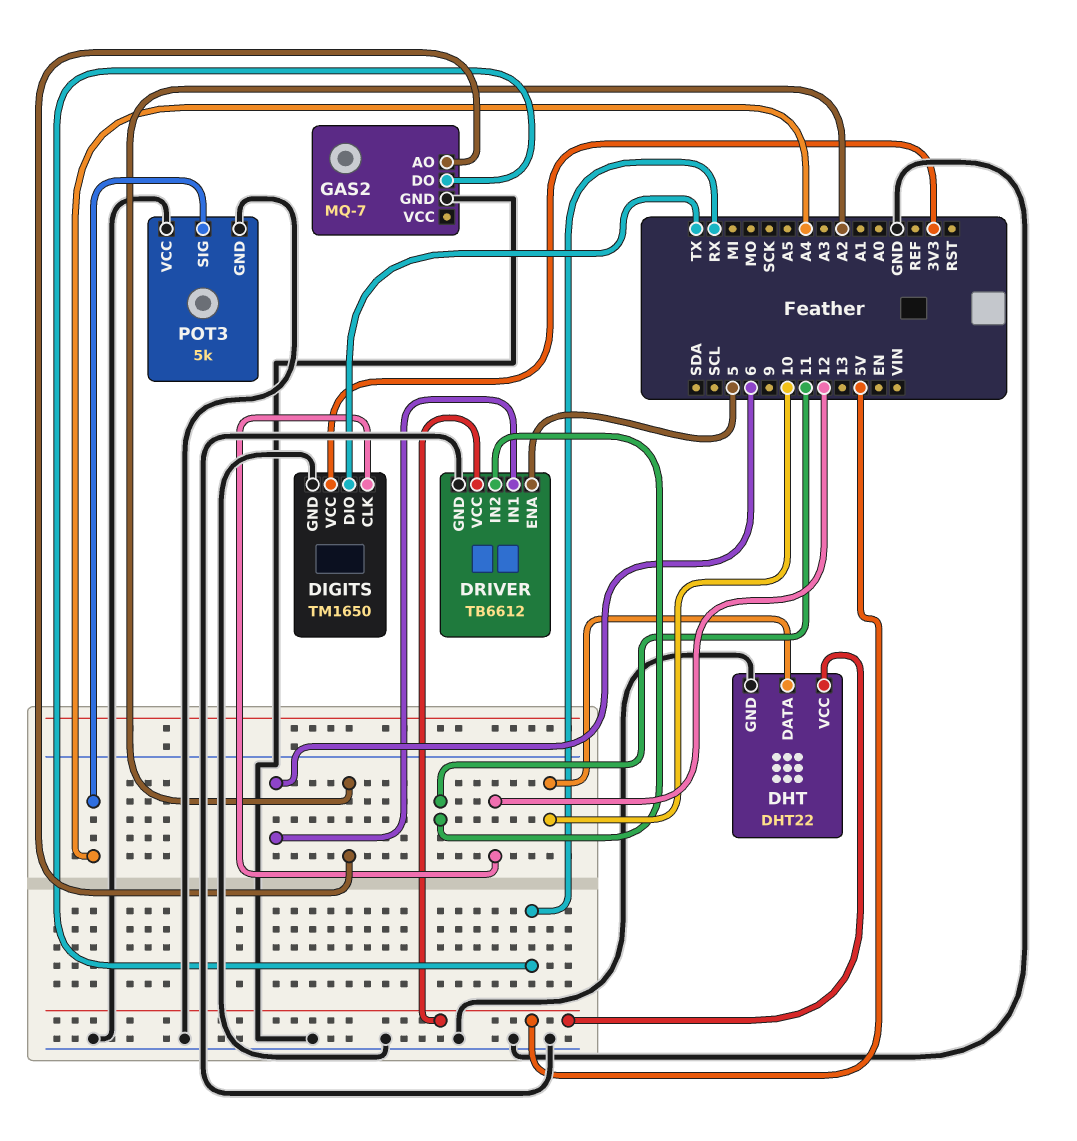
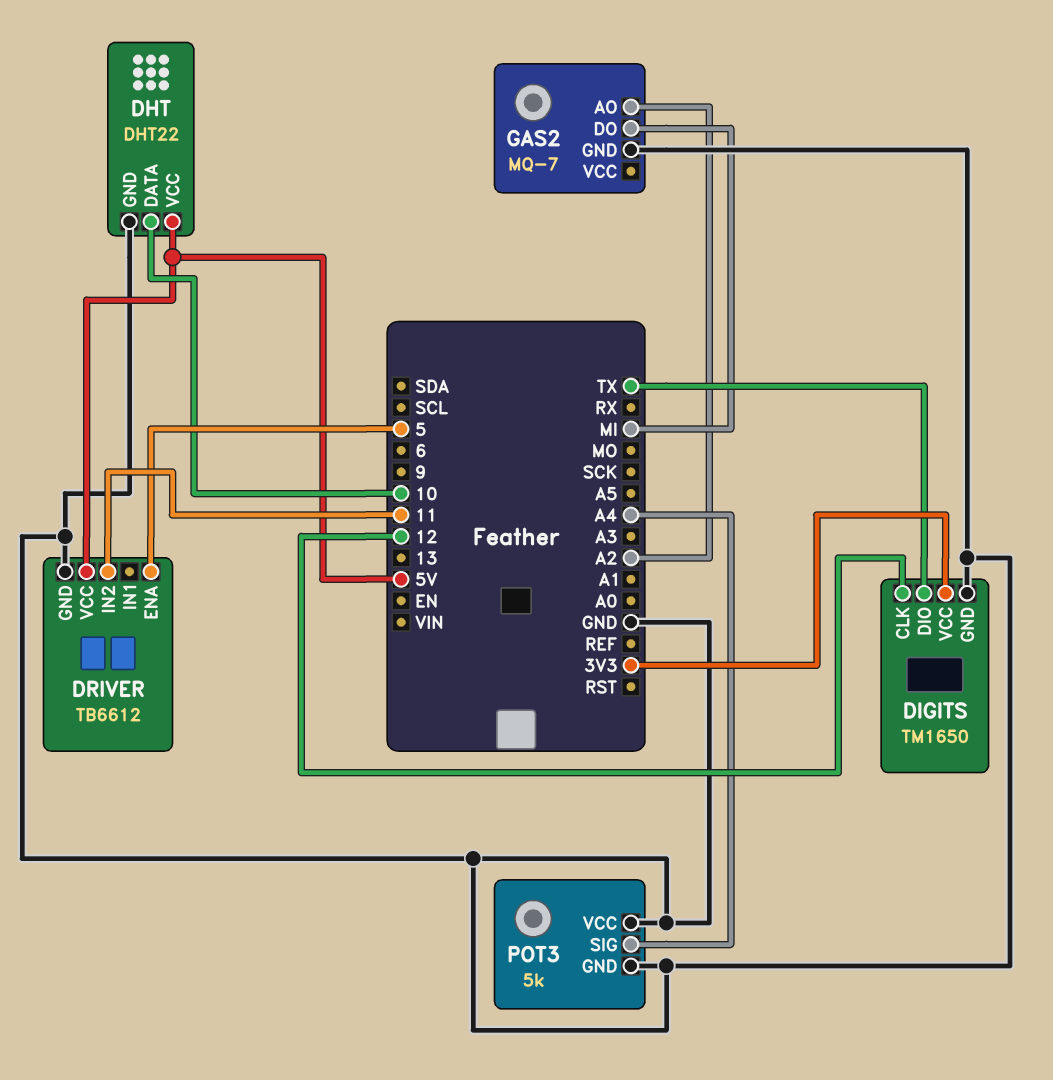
DRIVER pin IN1: 6 -> none
GAS2 pin DO: RX -> MI

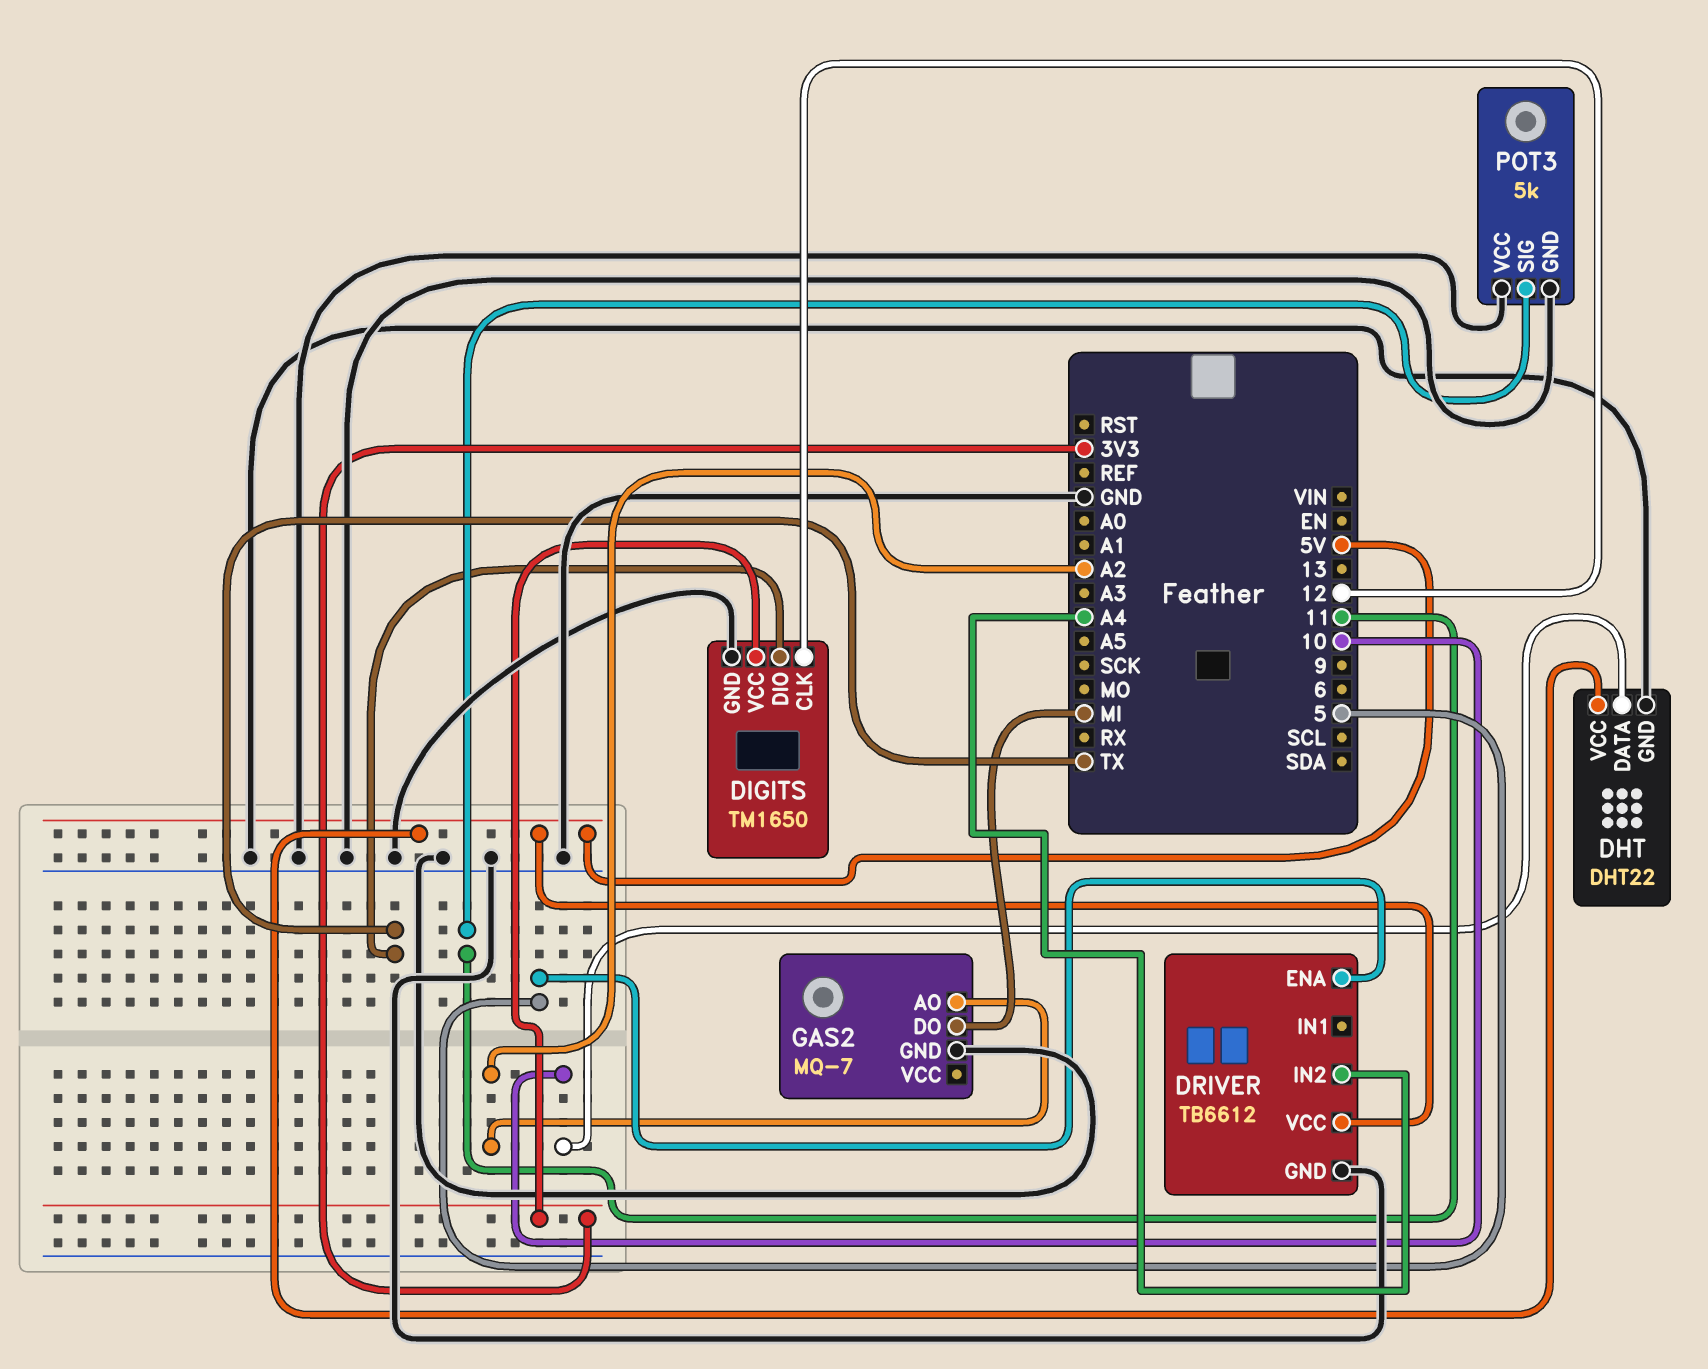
DRIVER pin IN2: 11 -> A4
POT3 pin SIG: A4 -> 11

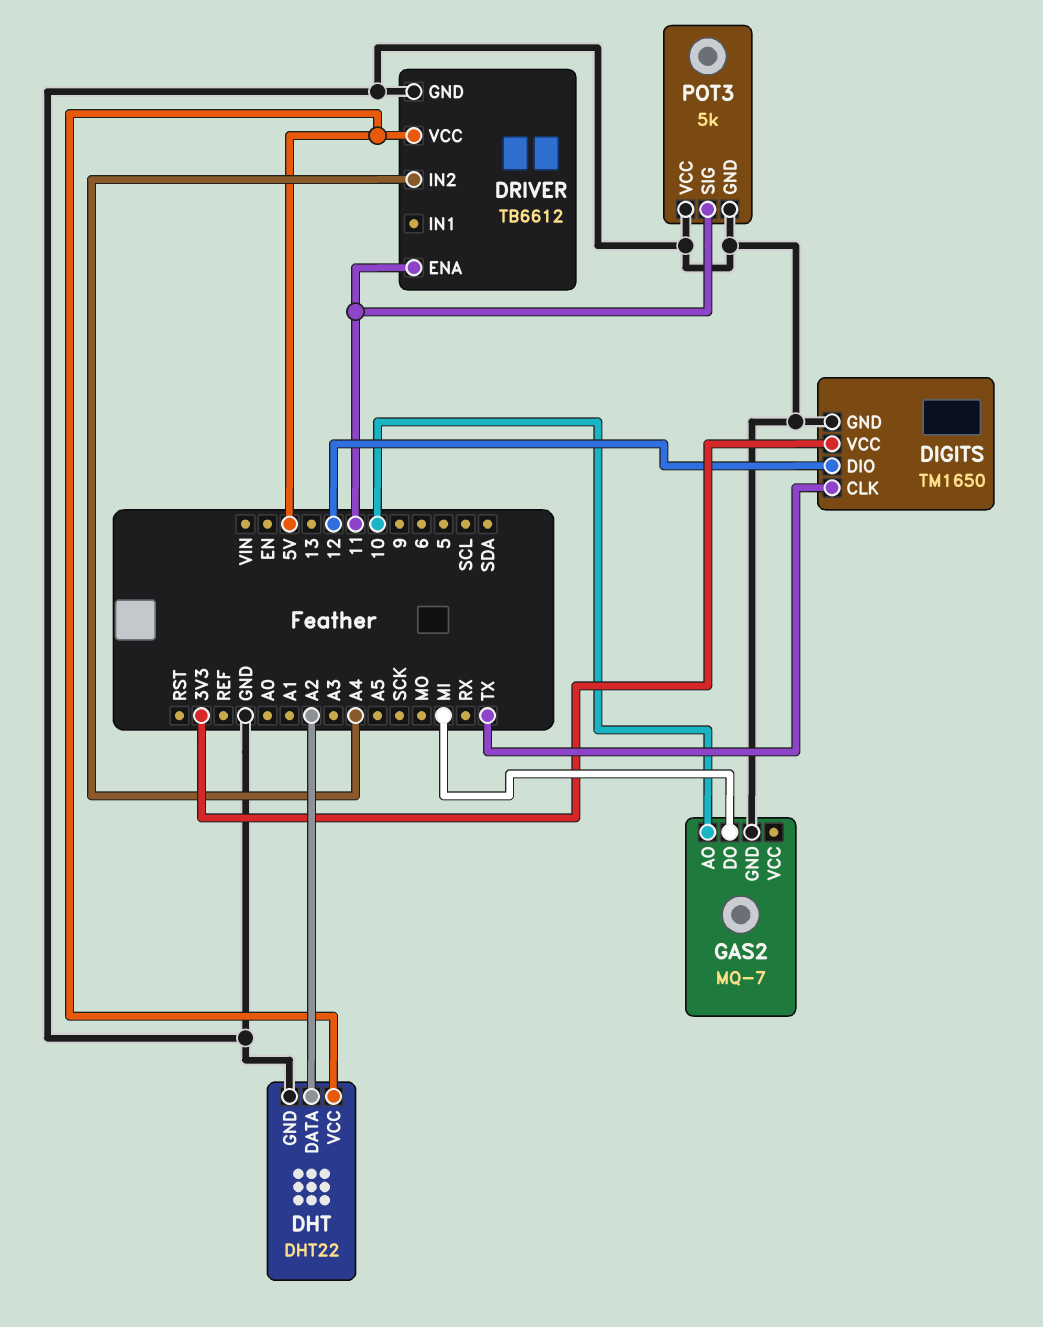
DHT pin DATA: 10 -> A2
DIGITS pin CLK: 12 -> TX
DIGITS pin DIO: TX -> 12
DRIVER pin ENA: 5 -> 11
GAS2 pin AO: A2 -> 10

